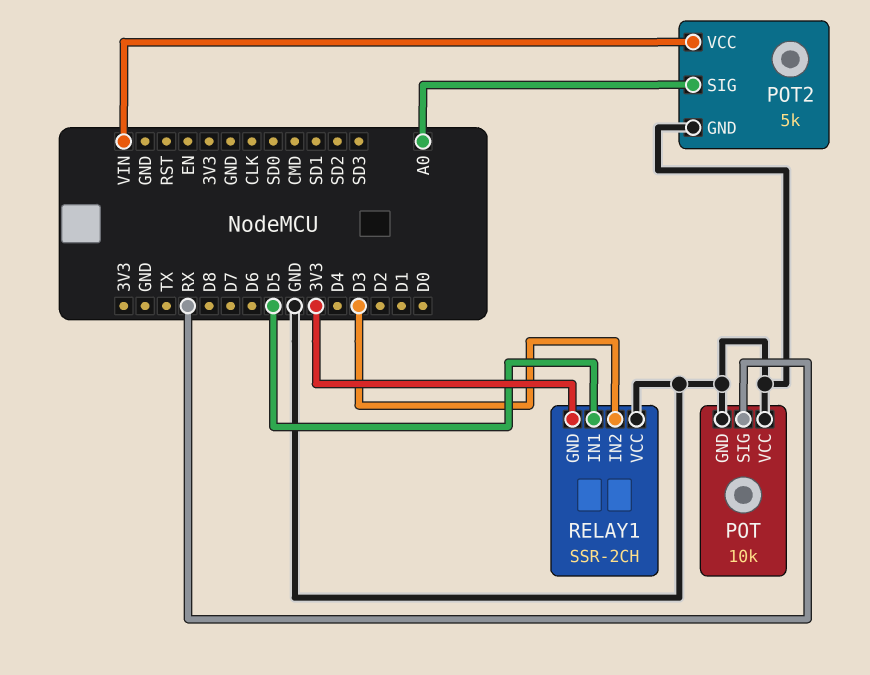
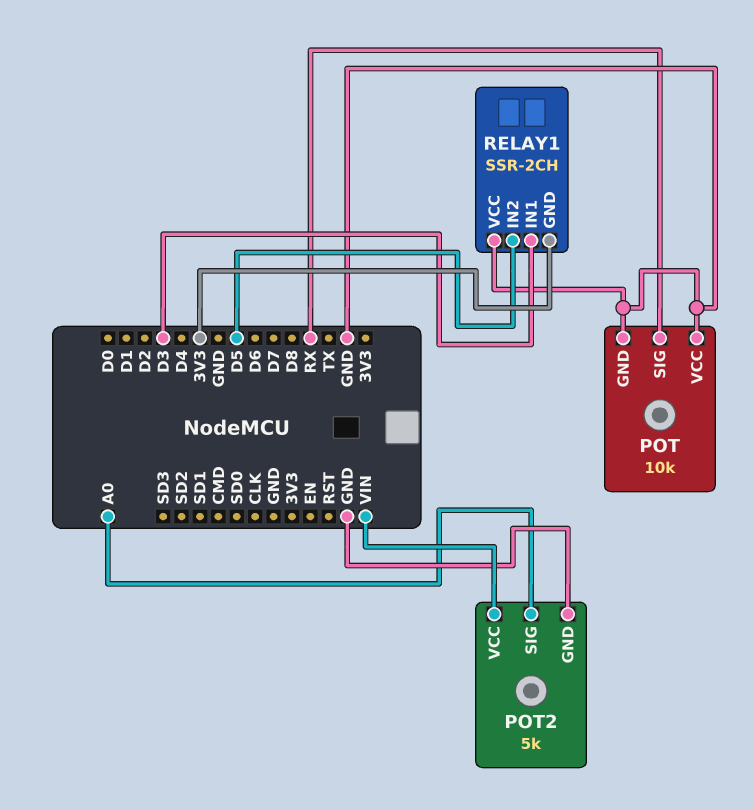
RELAY1 pin IN1: D5 -> D3
RELAY1 pin IN2: D3 -> D5

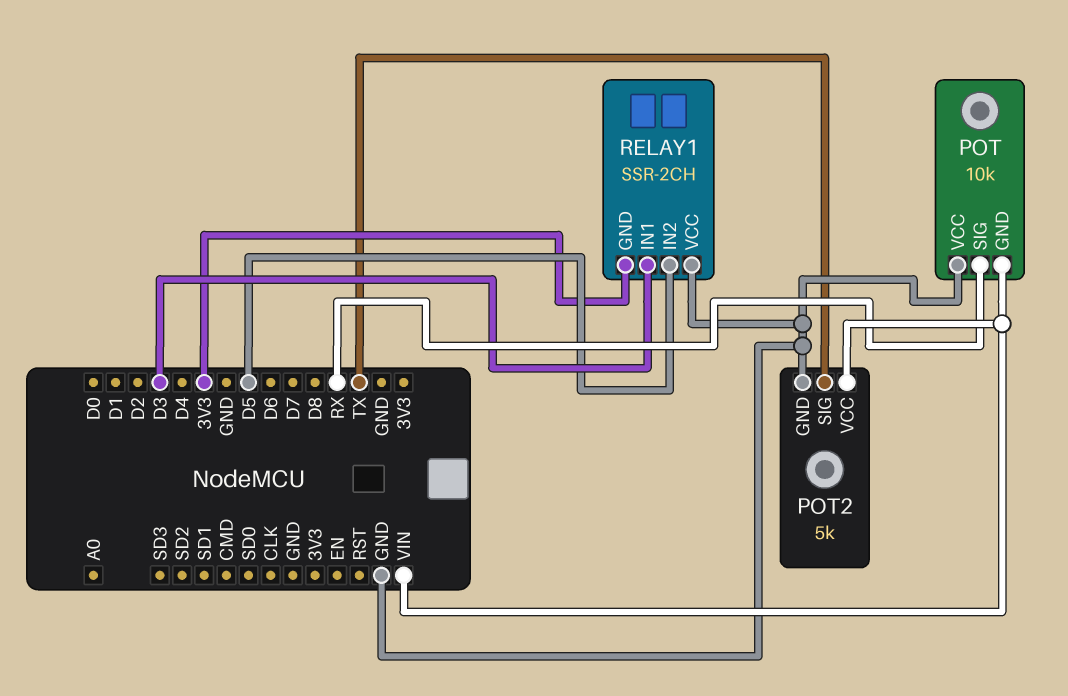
POT pin GND: GND -> VIN
POT2 pin SIG: A0 -> TX

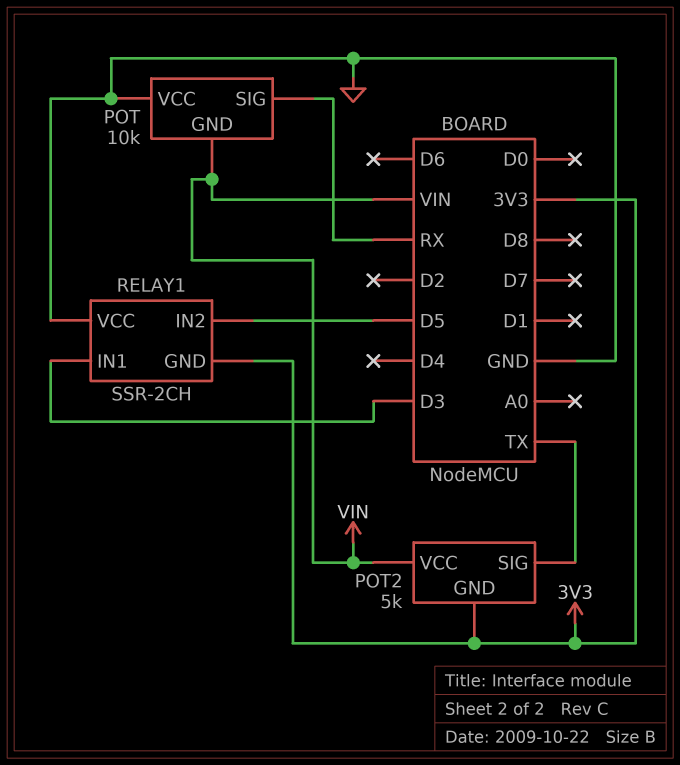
POT2 pin GND: GND -> 3V3

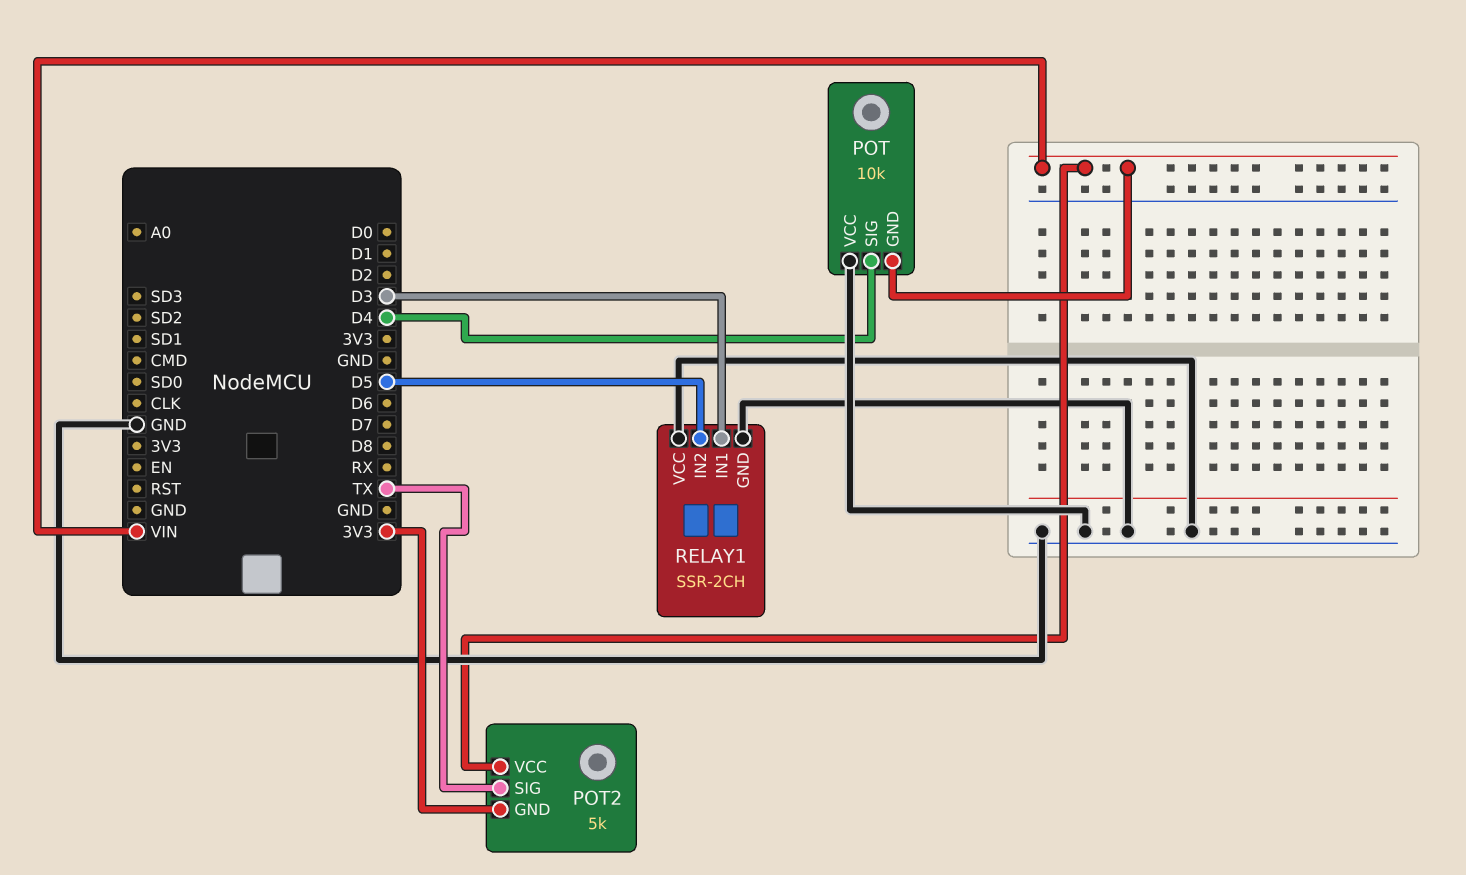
POT pin SIG: RX -> D4
RELAY1 pin GND: 3V3 -> GND

